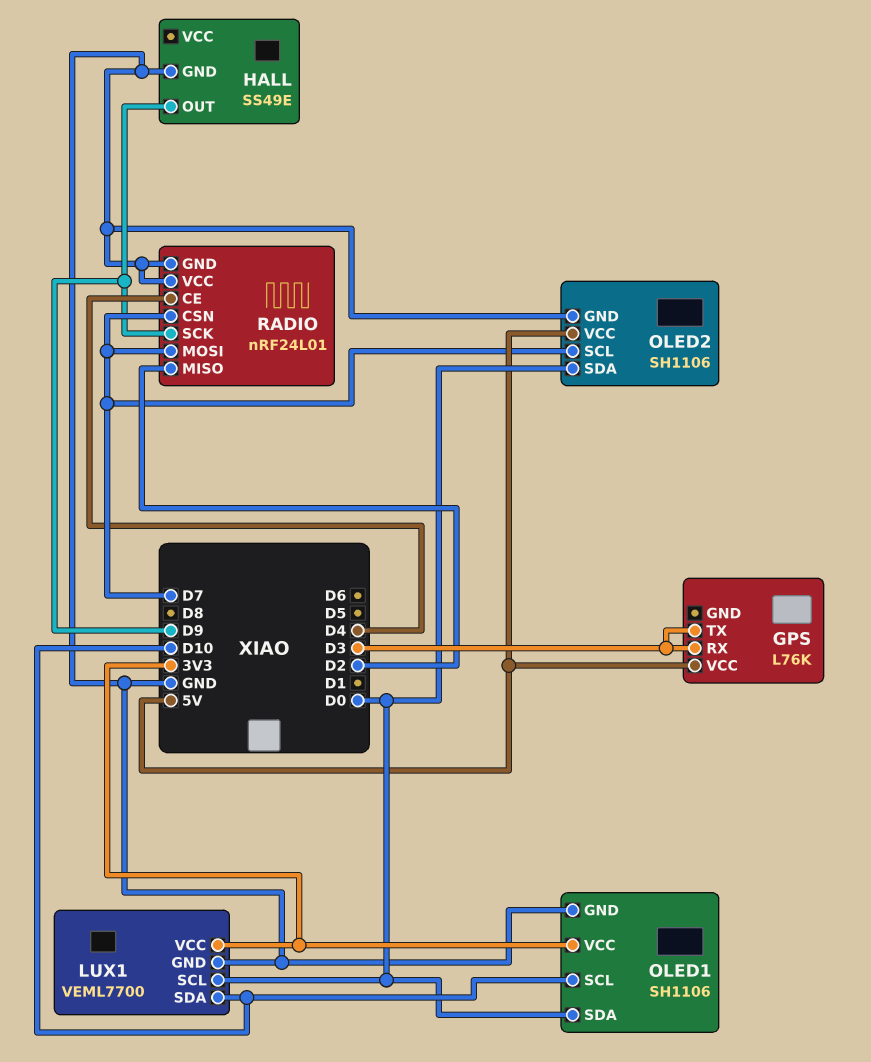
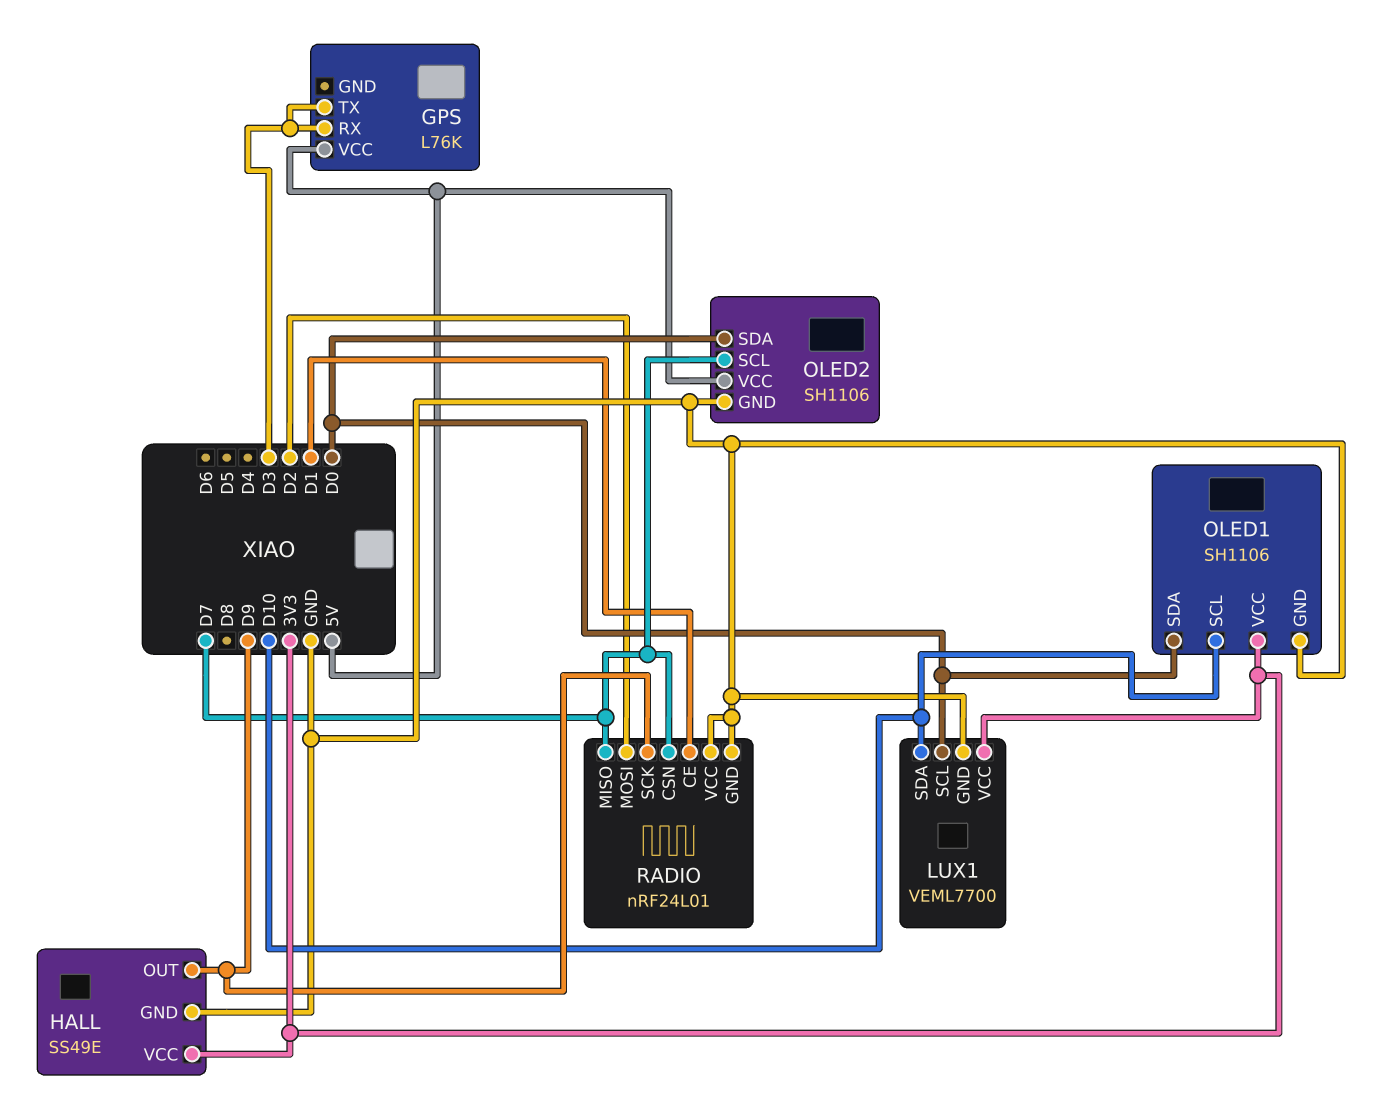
HALL pin VCC: none -> 3V3
RADIO pin CE: D4 -> D1
RADIO pin MISO: D2 -> D7
RADIO pin MOSI: D7 -> D2

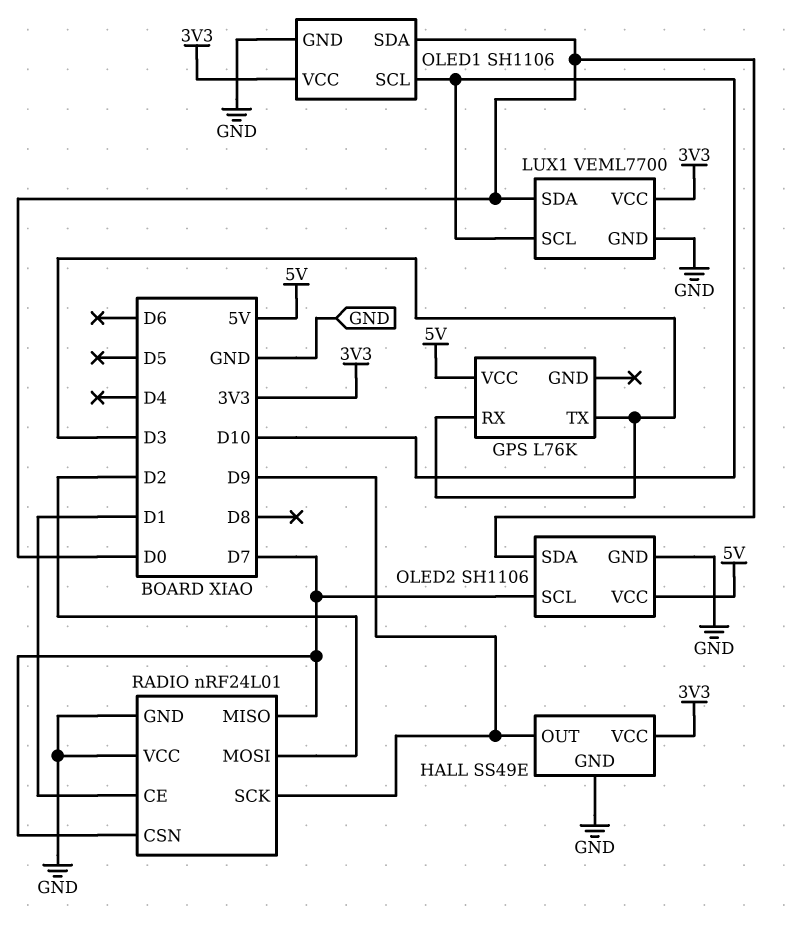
LUX1 pin SCL: D0 -> D10
LUX1 pin SDA: D10 -> D0

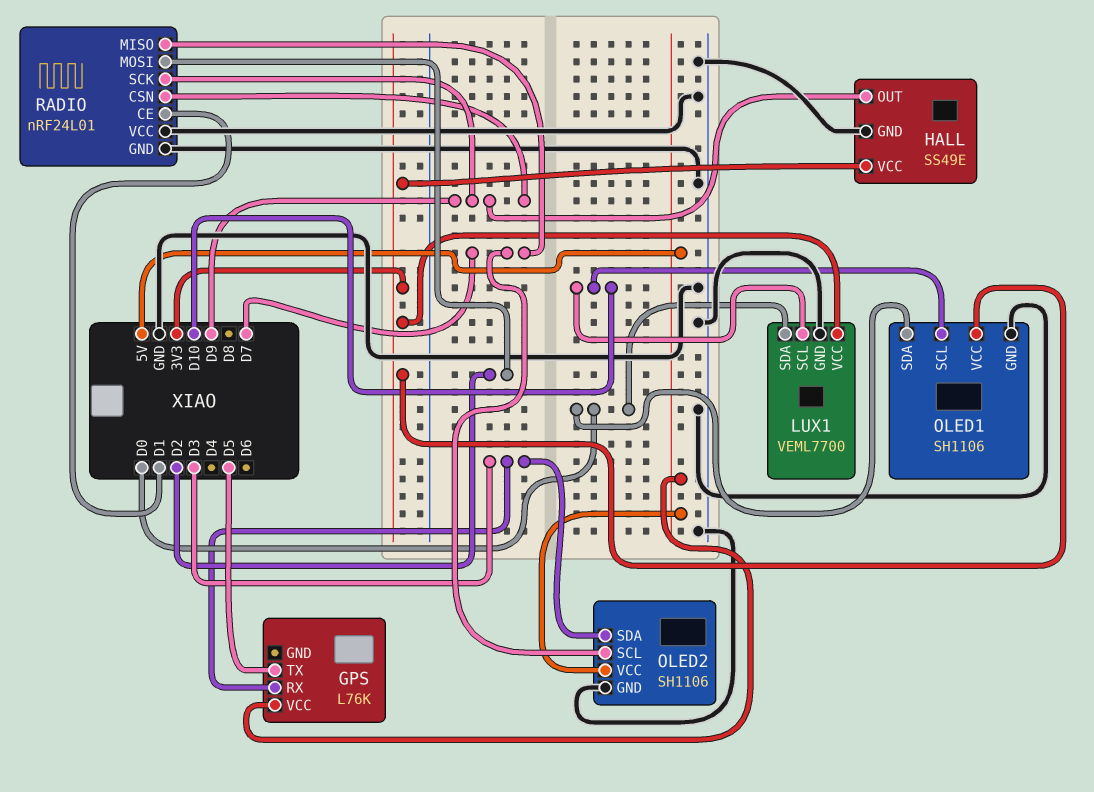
GPS pin TX: D3 -> D5
OLED2 pin SDA: D0 -> D3
RADIO pin CSN: D7 -> D9

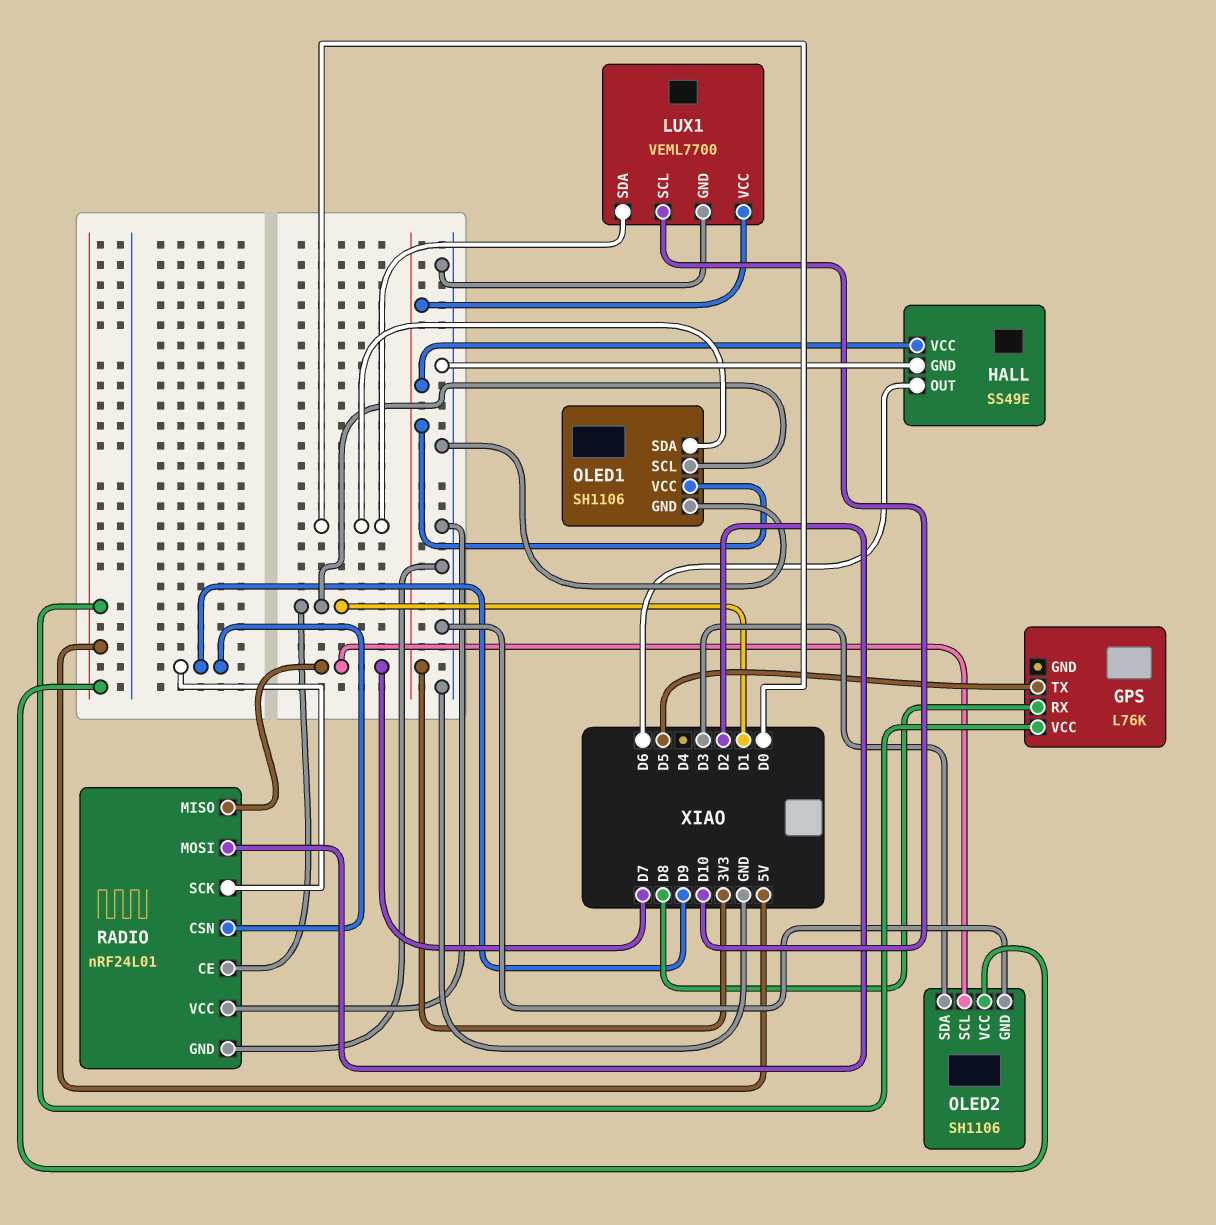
GPS pin RX: D3 -> D8
HALL pin OUT: D9 -> D6
OLED1 pin SCL: D10 -> D1

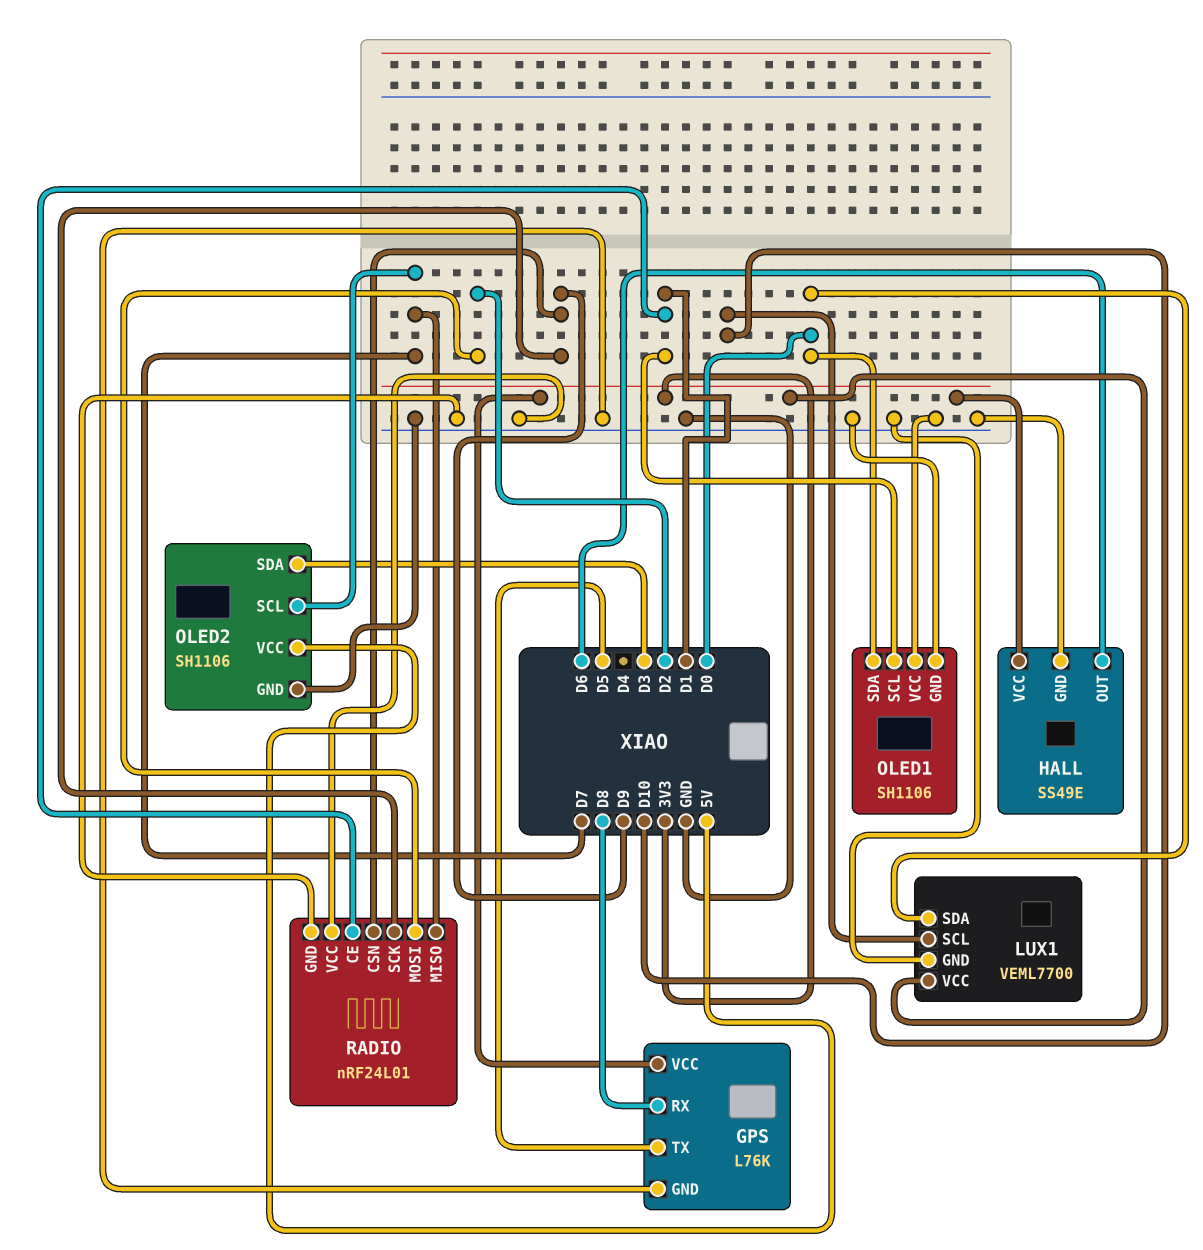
GPS pin GND: none -> GND
GPS pin VCC: 5V -> 3V3
OLED1 pin VCC: 3V3 -> GND

